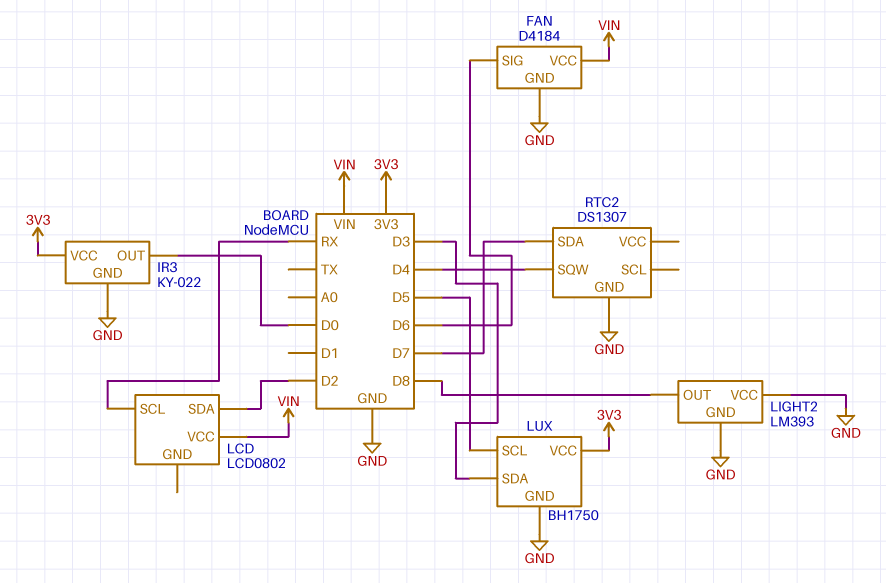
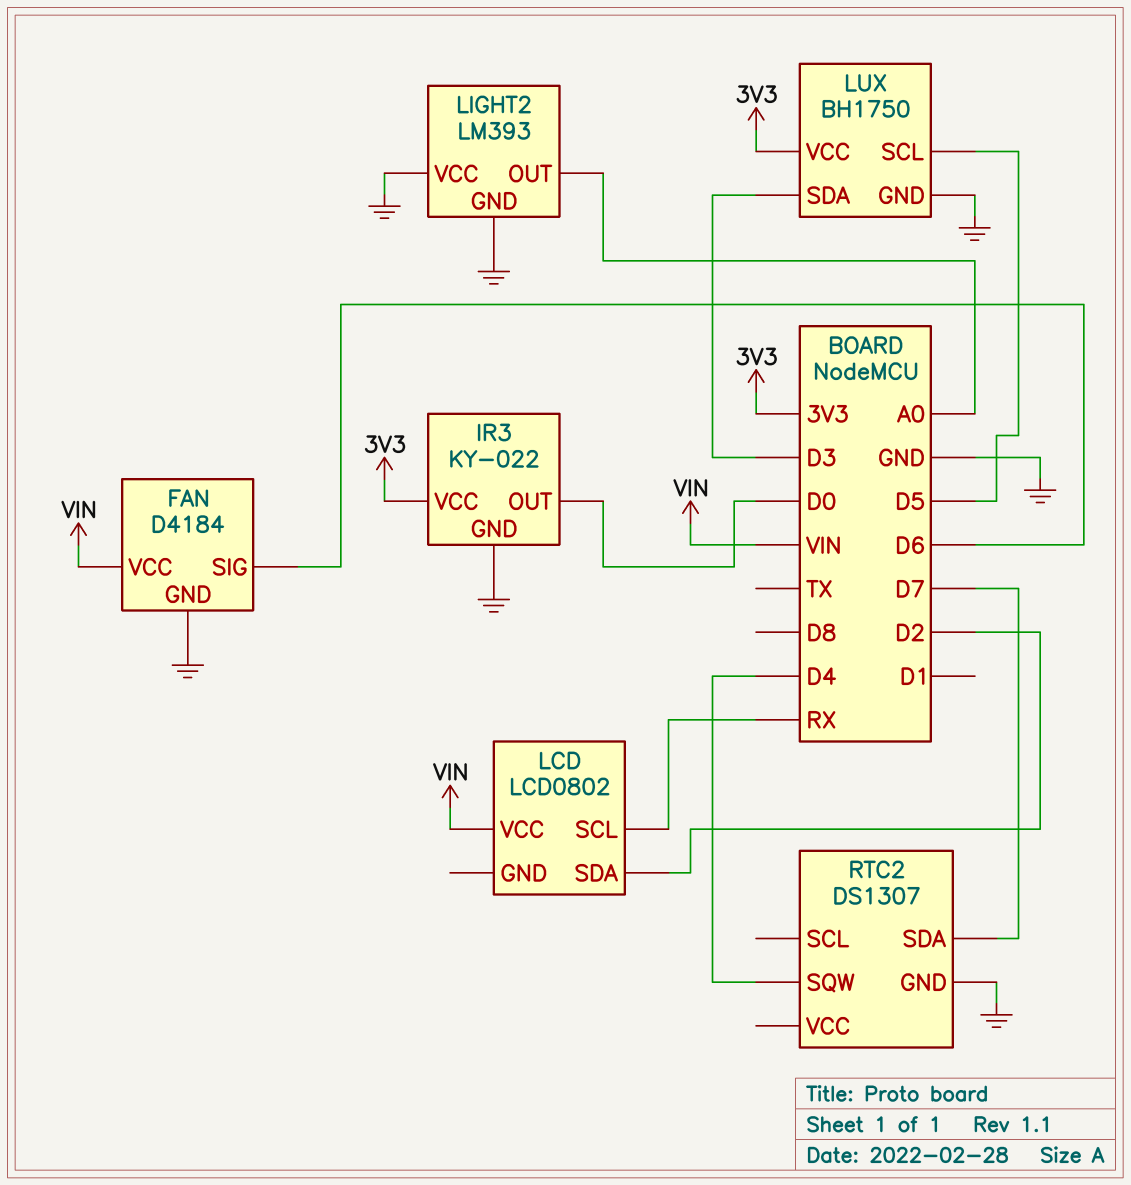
LIGHT2 pin OUT: D8 -> A0

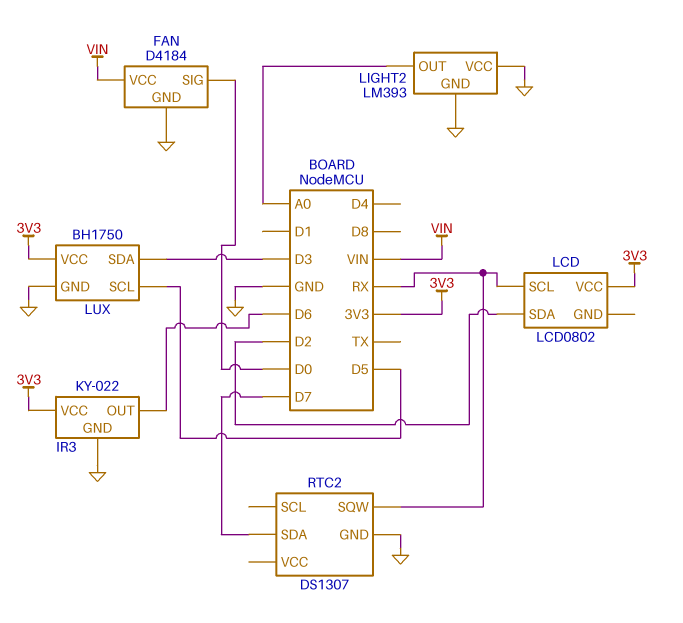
FAN pin SIG: D6 -> D0
IR3 pin OUT: D0 -> D6
LCD pin VCC: VIN -> 3V3
RTC2 pin SQW: D4 -> RX

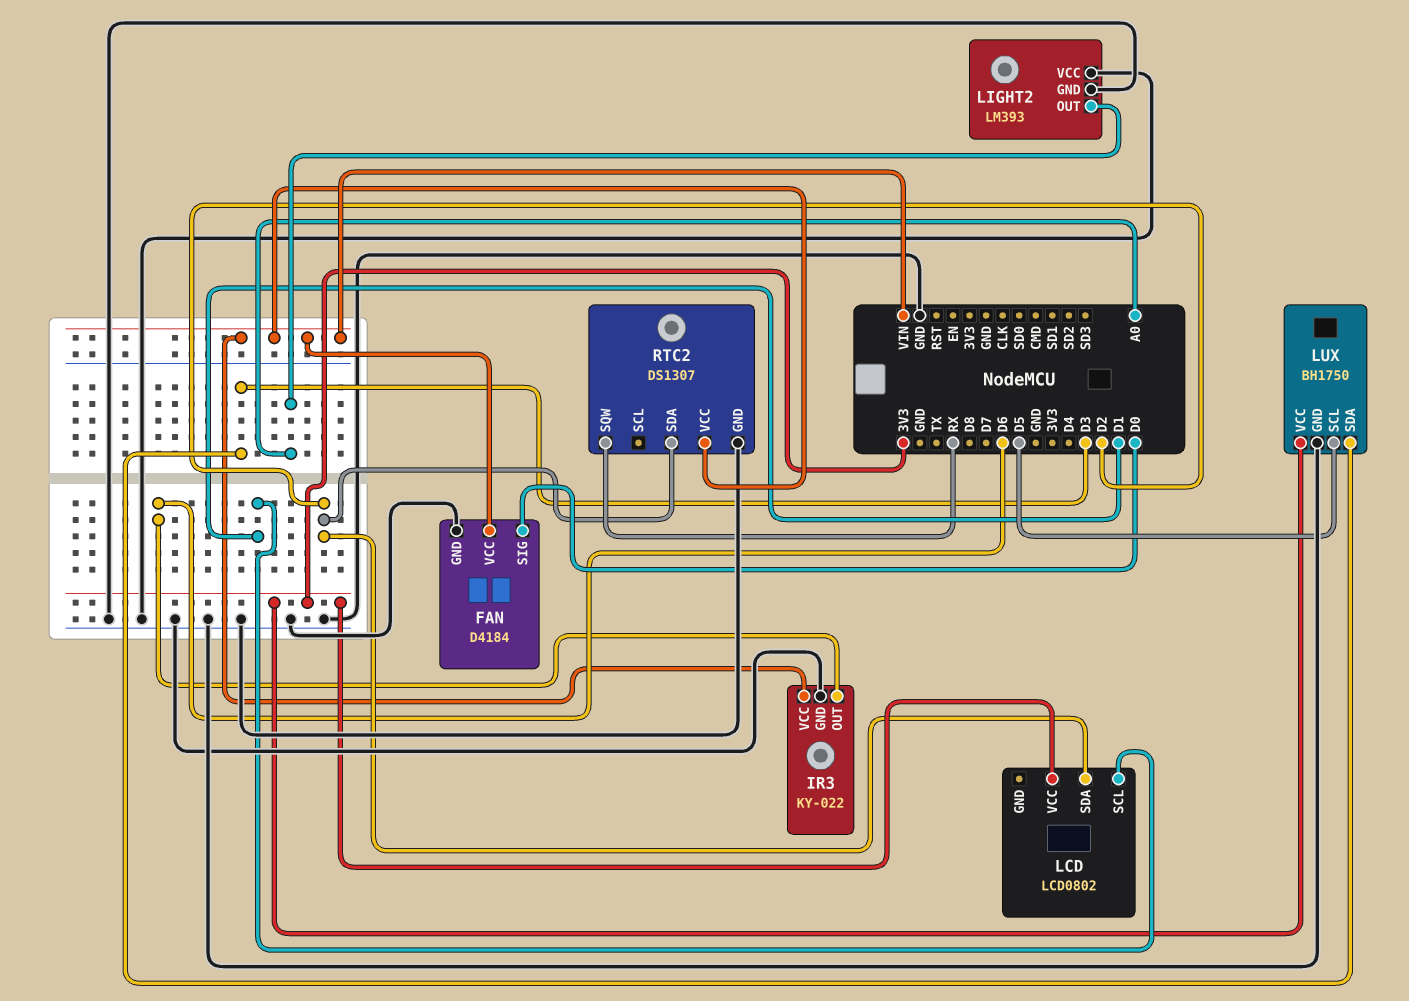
IR3 pin VCC: 3V3 -> VIN
LCD pin SCL: RX -> D1
RTC2 pin SDA: D7 -> D2
RTC2 pin VCC: none -> VIN

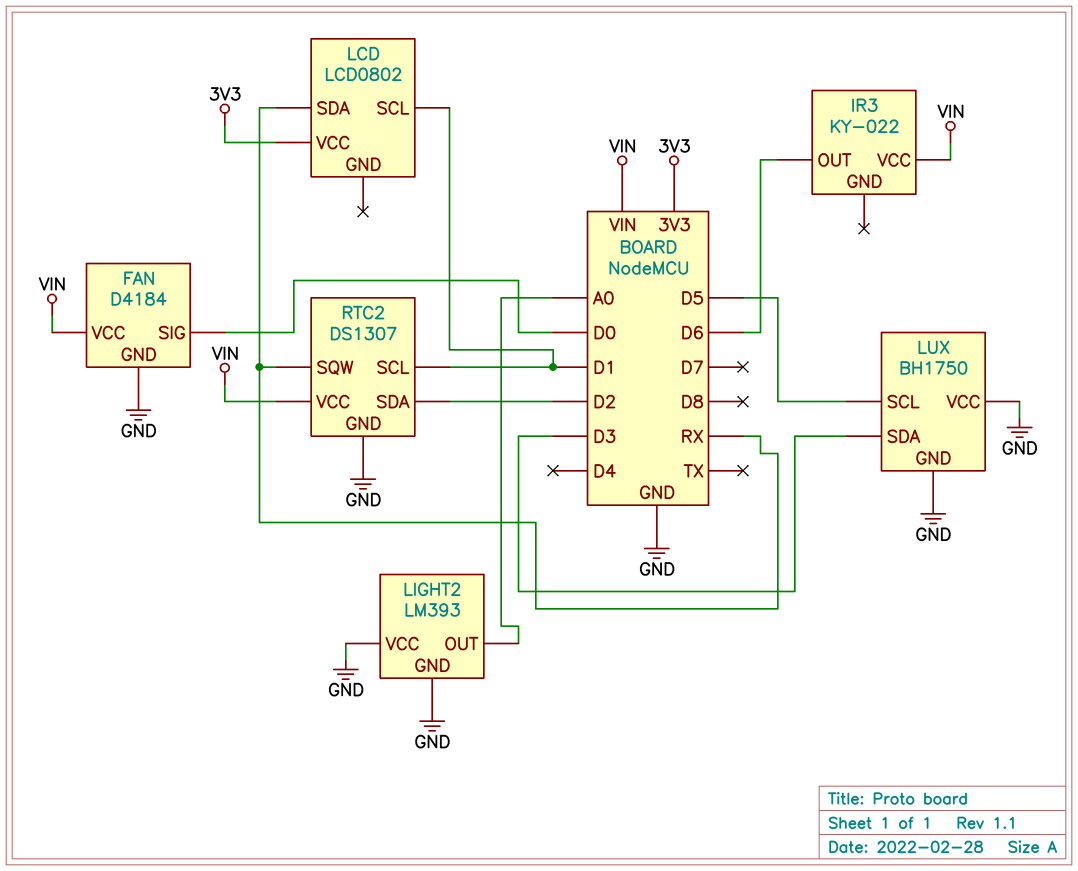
IR3 pin GND: GND -> none
LCD pin SDA: D2 -> RX
LUX pin VCC: 3V3 -> GND
RTC2 pin SCL: none -> D1

